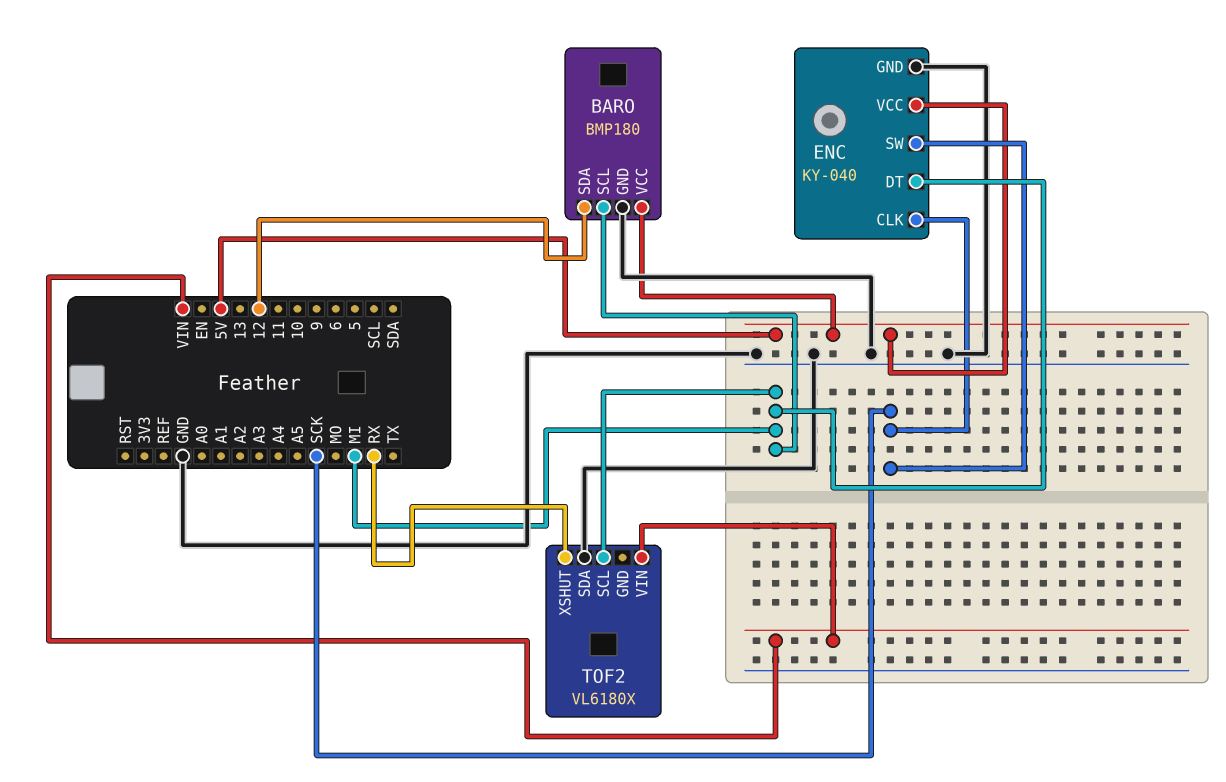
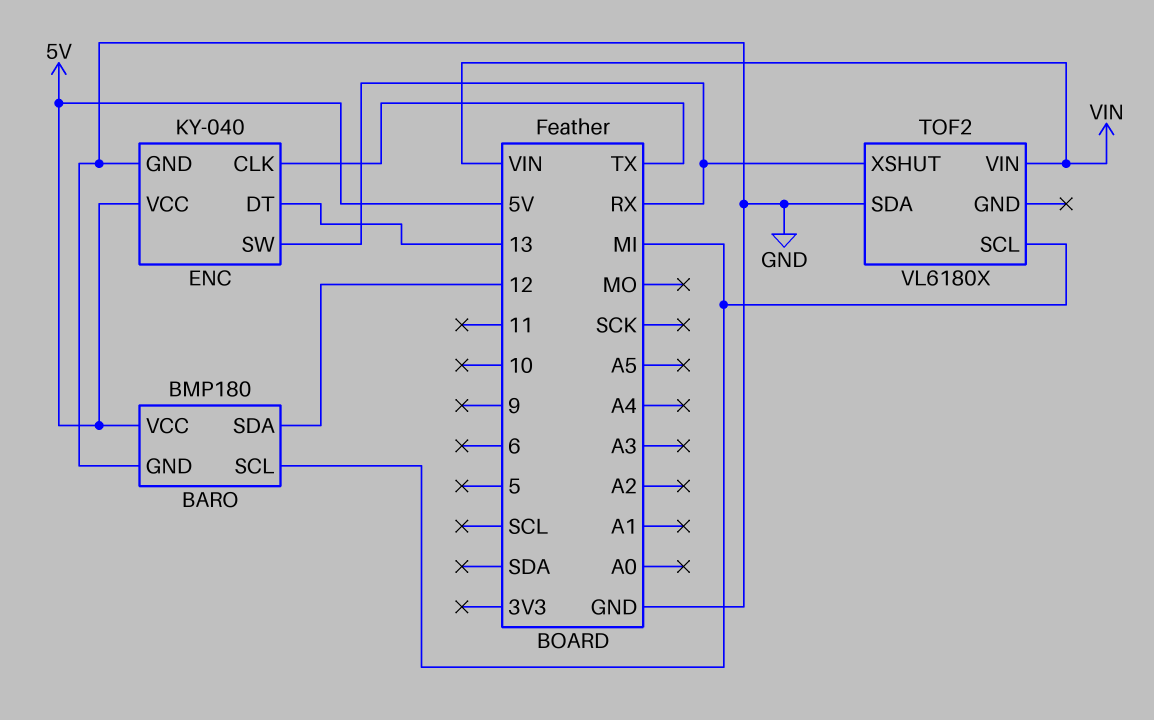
ENC pin CLK: SCK -> TX
ENC pin DT: MI -> 13
ENC pin SW: SCK -> RX

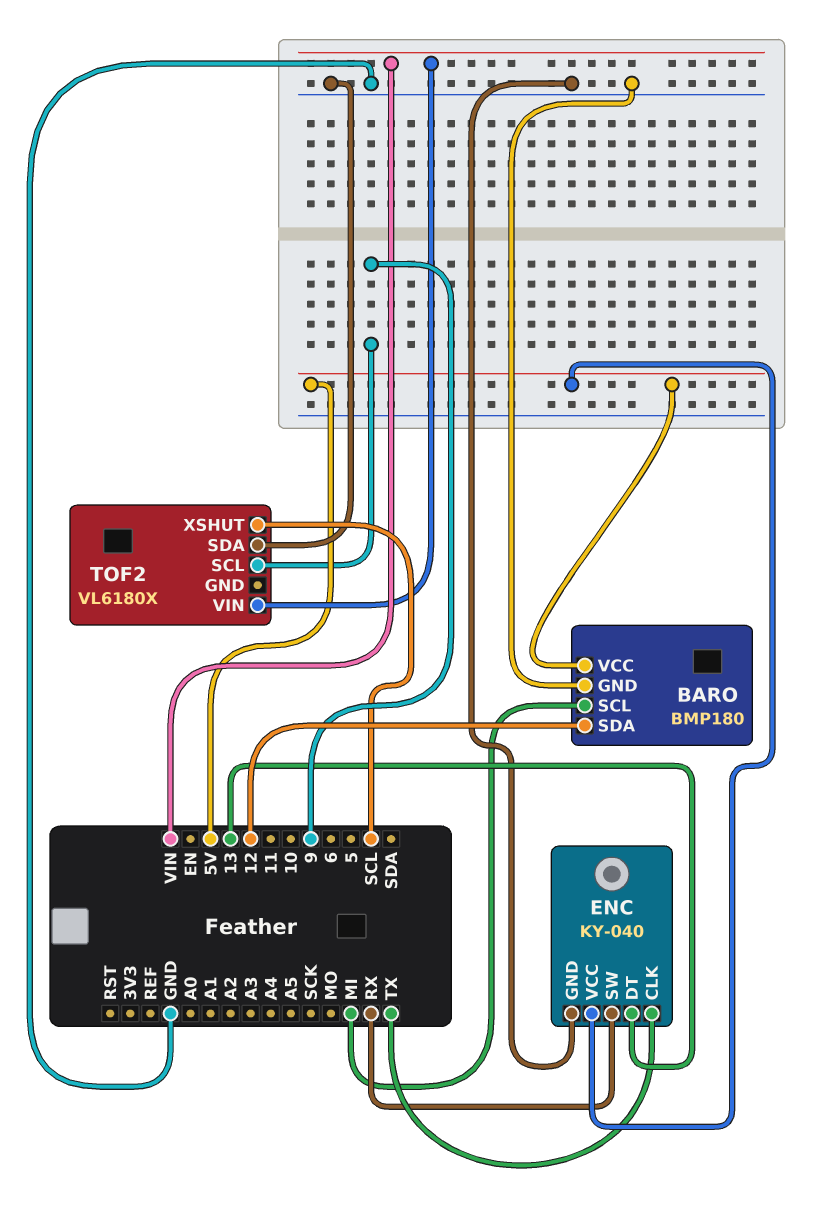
TOF2 pin SCL: MI -> 9
TOF2 pin XSHUT: RX -> SCL

